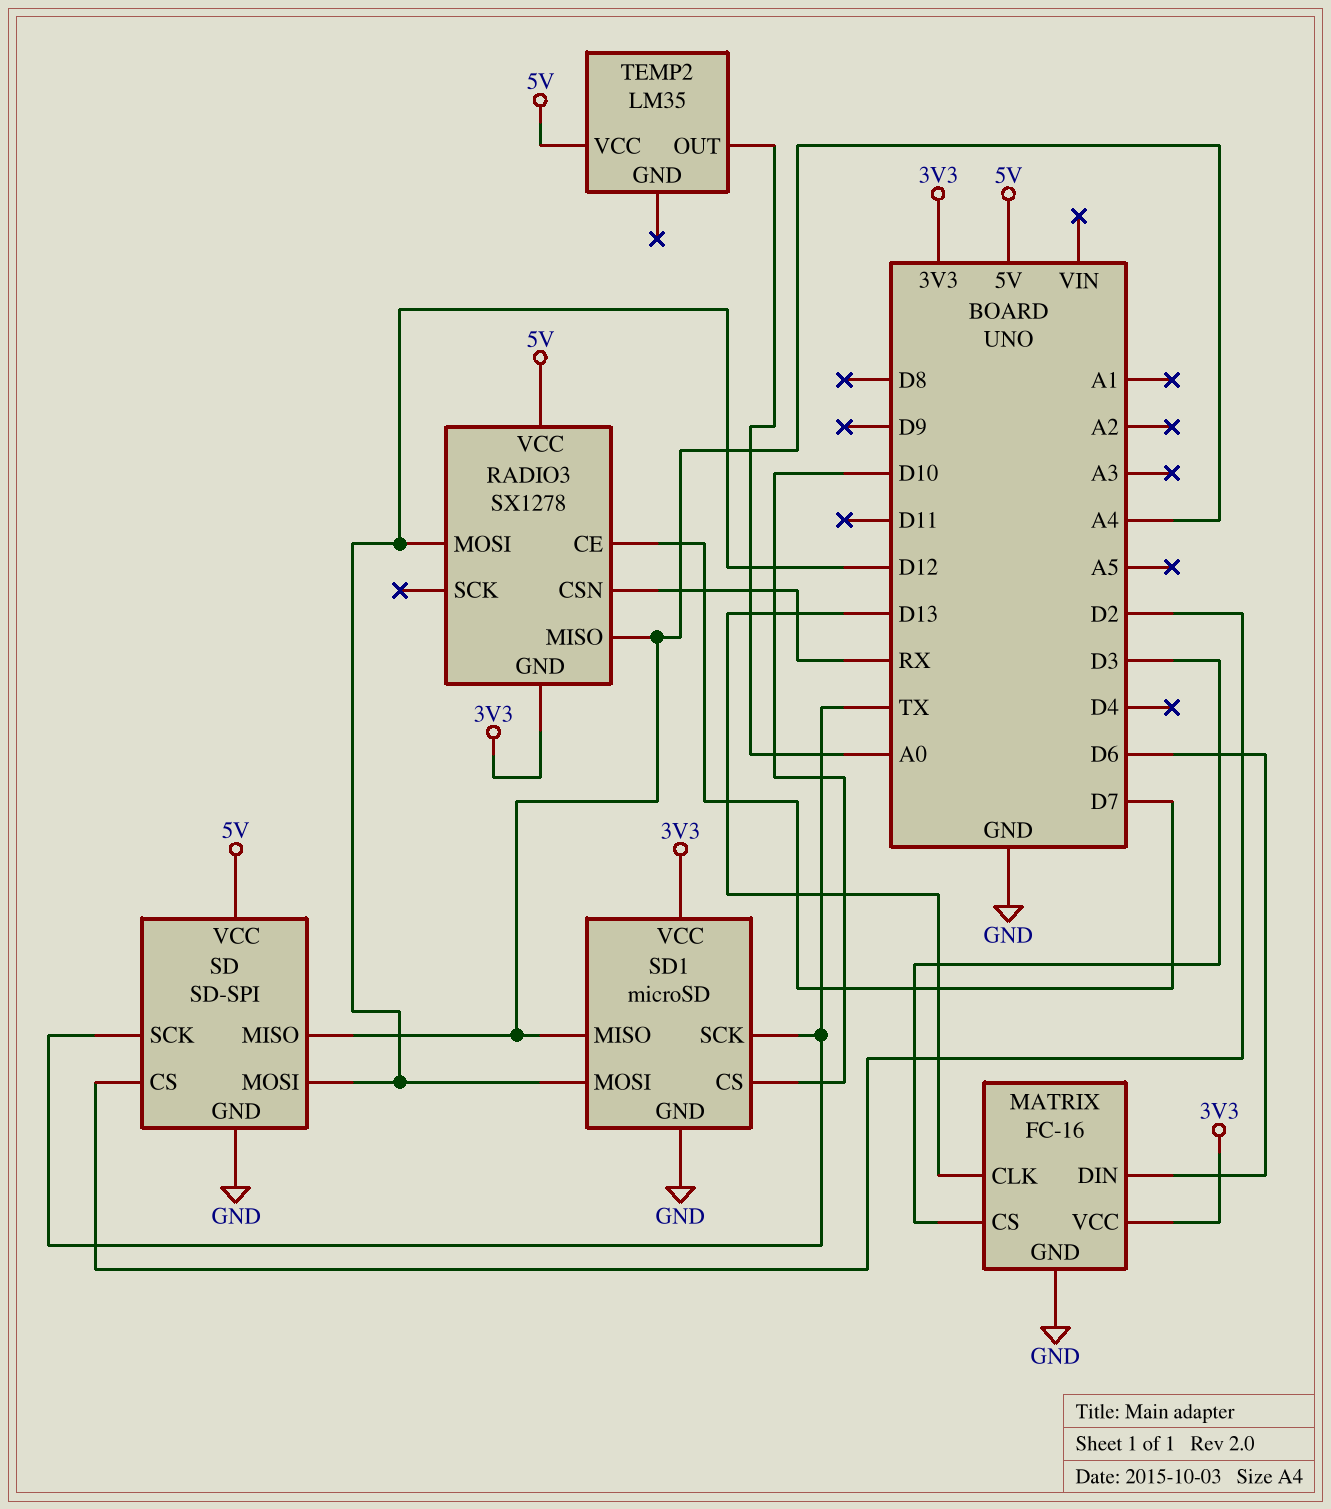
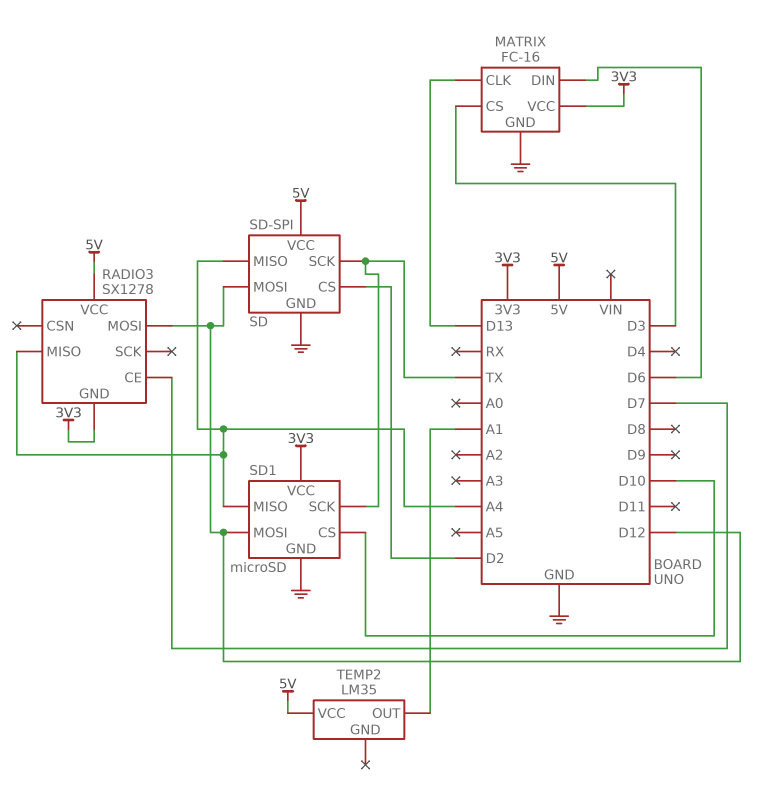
RADIO3 pin CSN: RX -> none
TEMP2 pin OUT: A0 -> A1

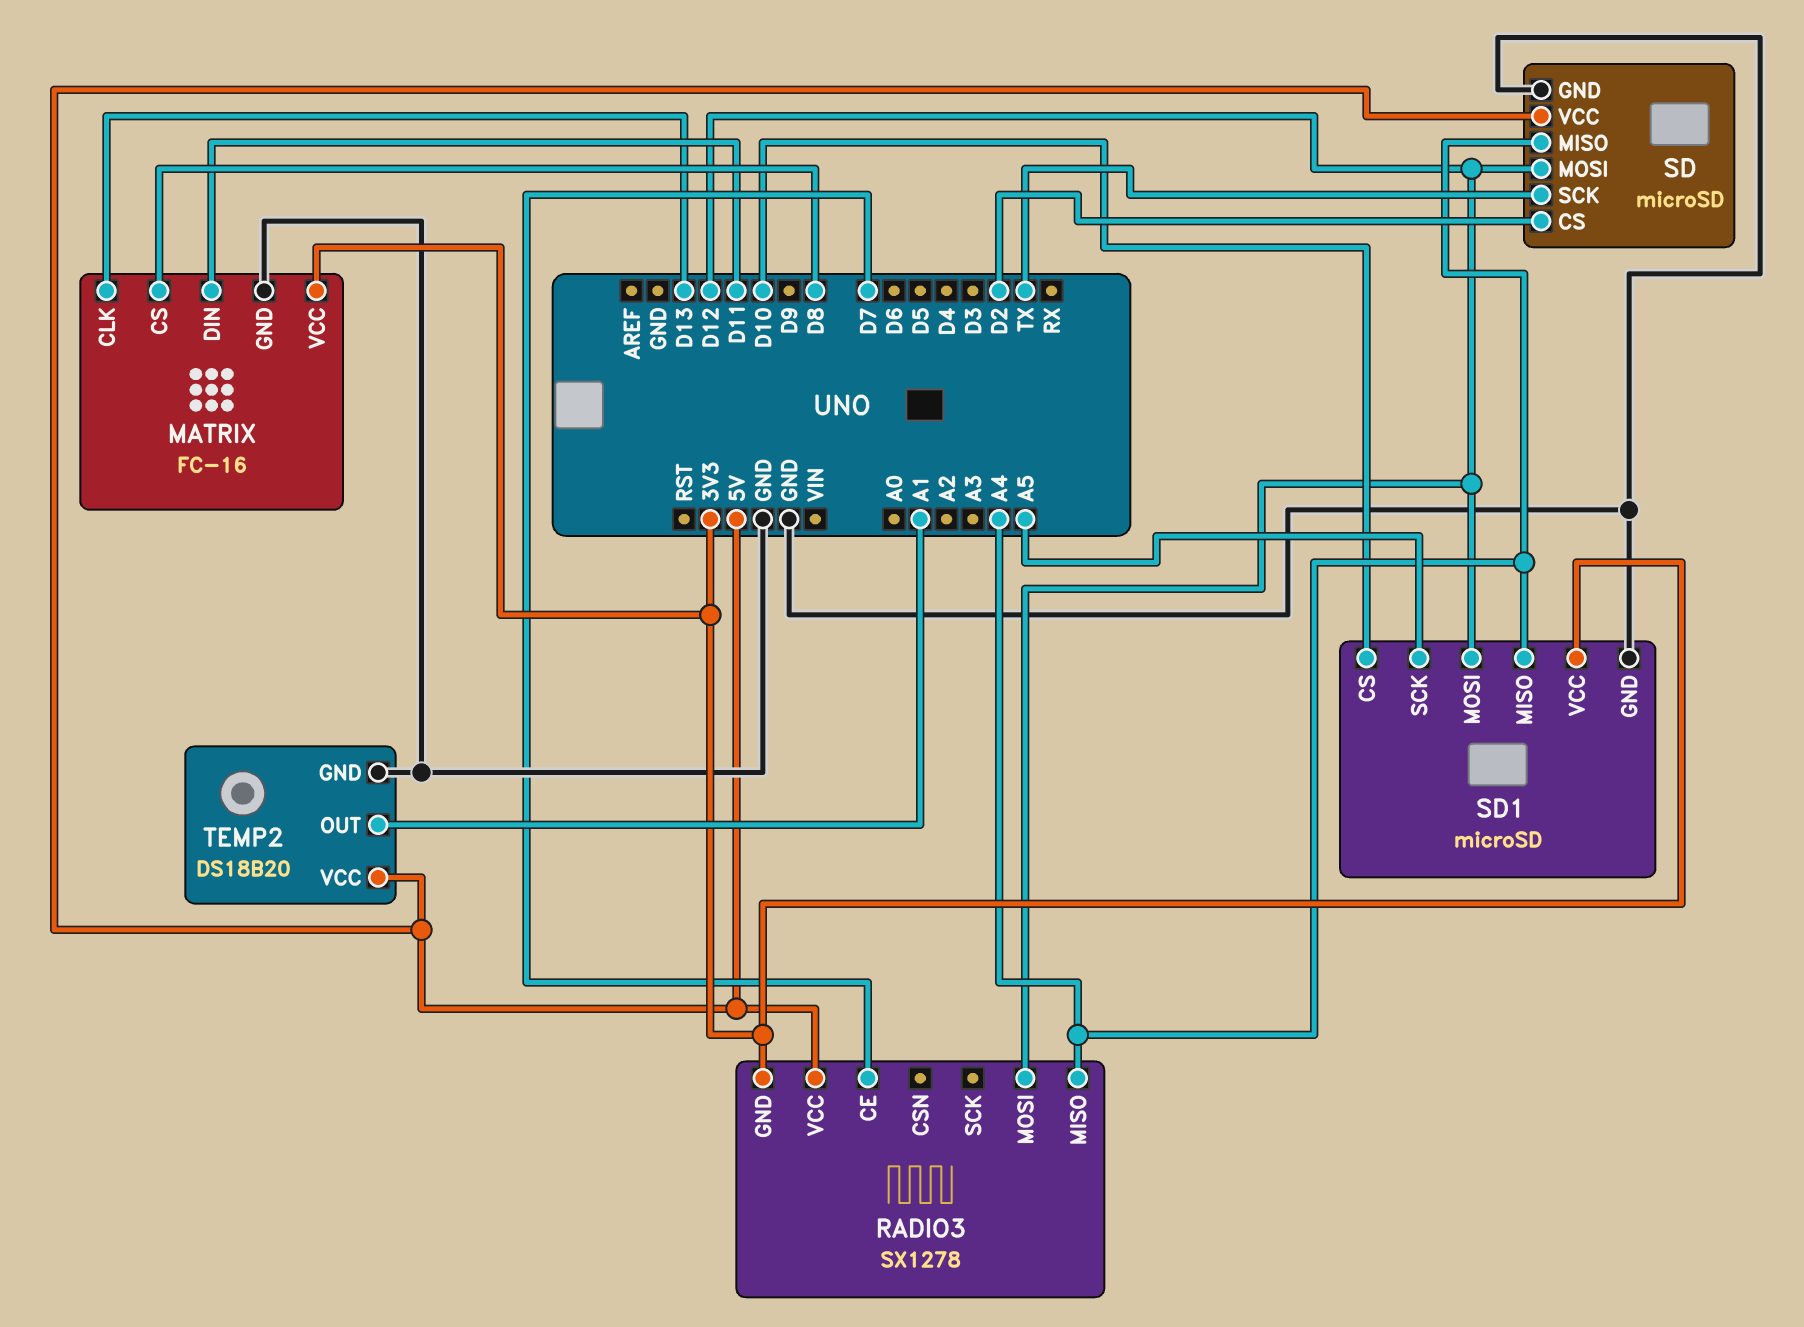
MATRIX pin CS: D3 -> D8
MATRIX pin DIN: D6 -> D11
SD: SD-SPI -> microSD
SD1 pin SCK: TX -> A5
TEMP2: LM35 -> DS18B20
TEMP2 pin GND: none -> GND

